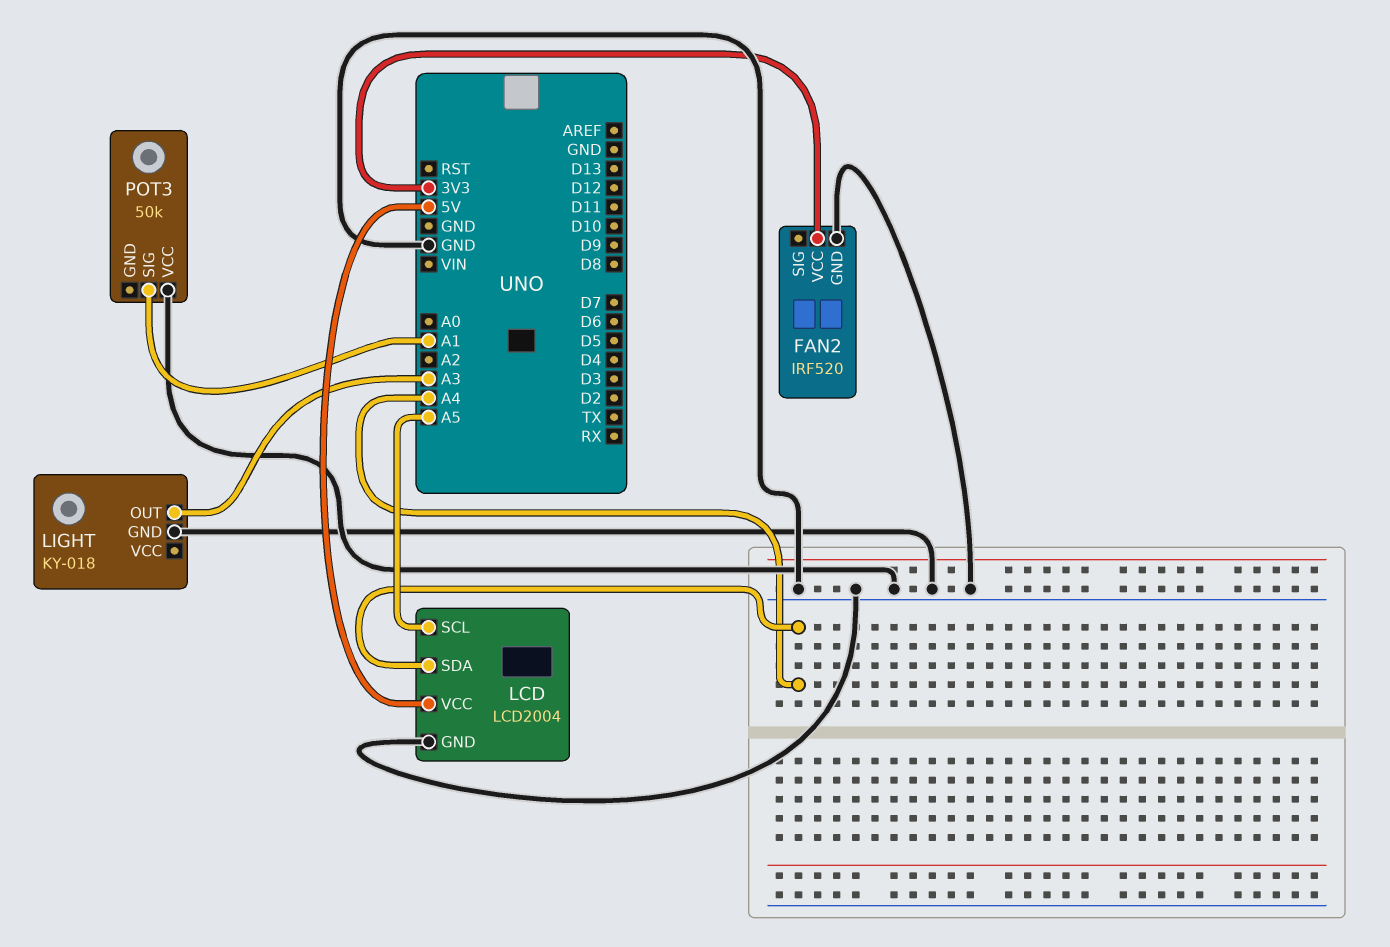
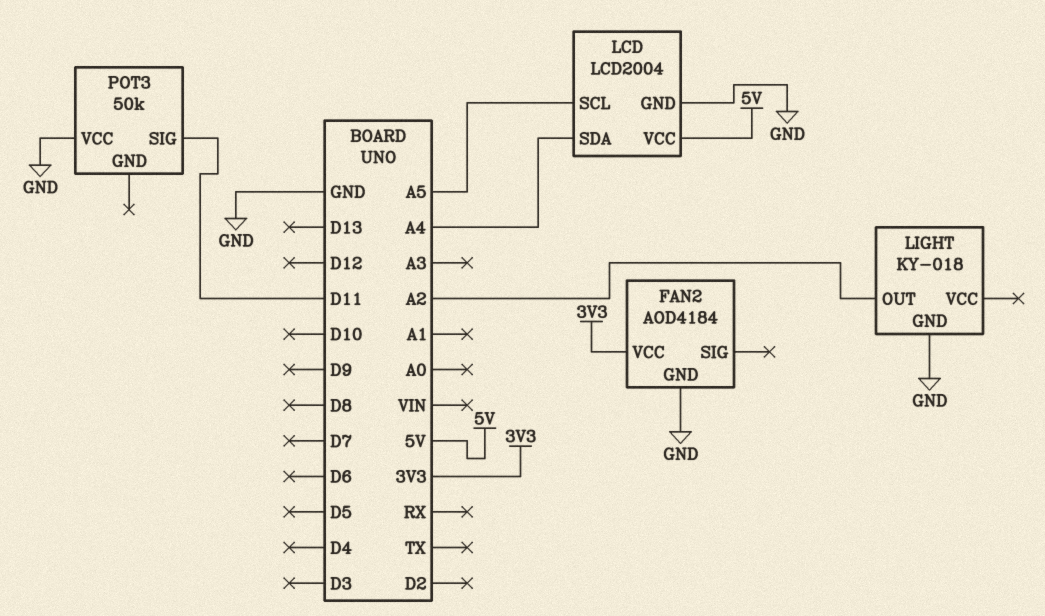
FAN2: IRF520 -> AOD4184
LIGHT pin OUT: A3 -> A2
POT3 pin SIG: A1 -> D11

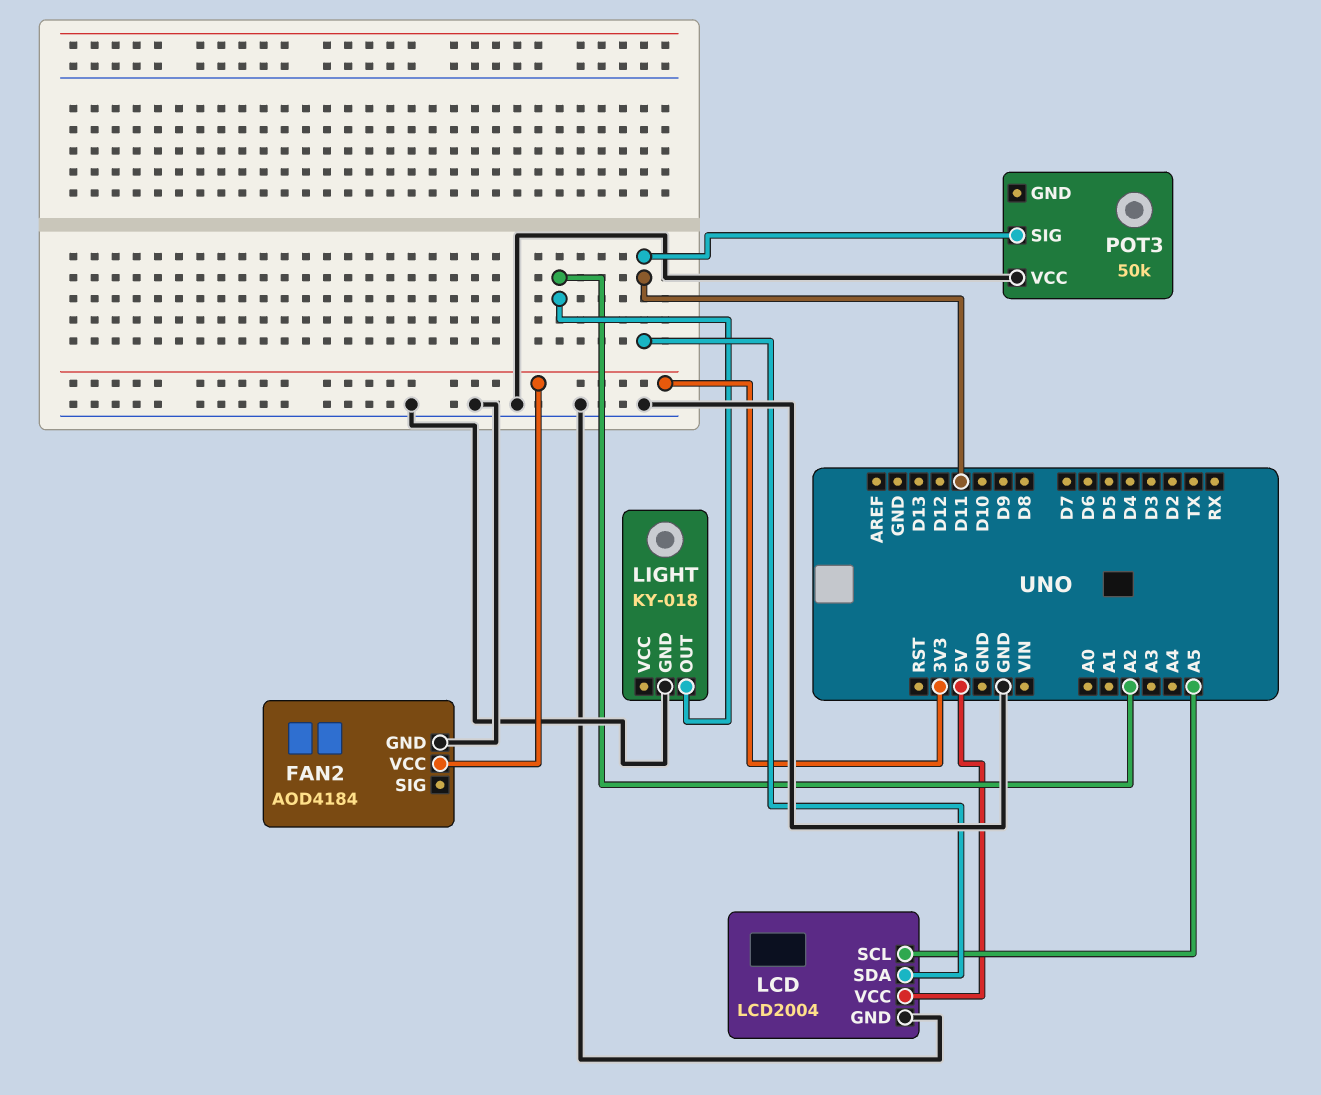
LCD pin SDA: A4 -> D11

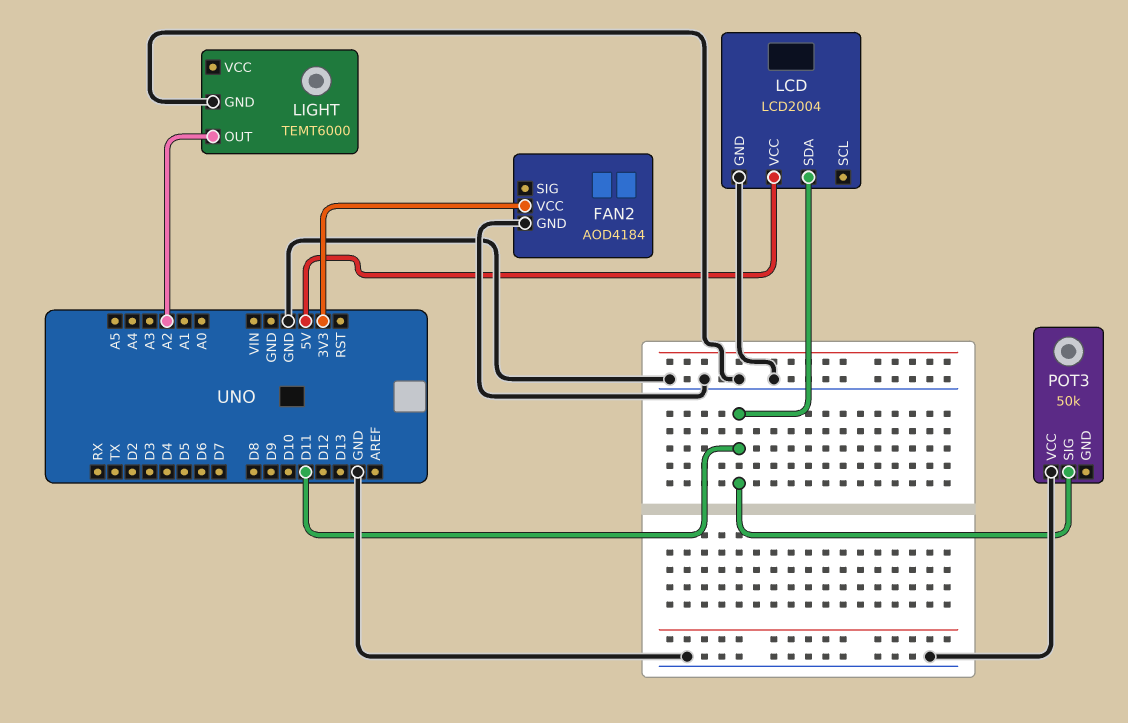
LCD pin SCL: A5 -> none
LIGHT: KY-018 -> TEMT6000

